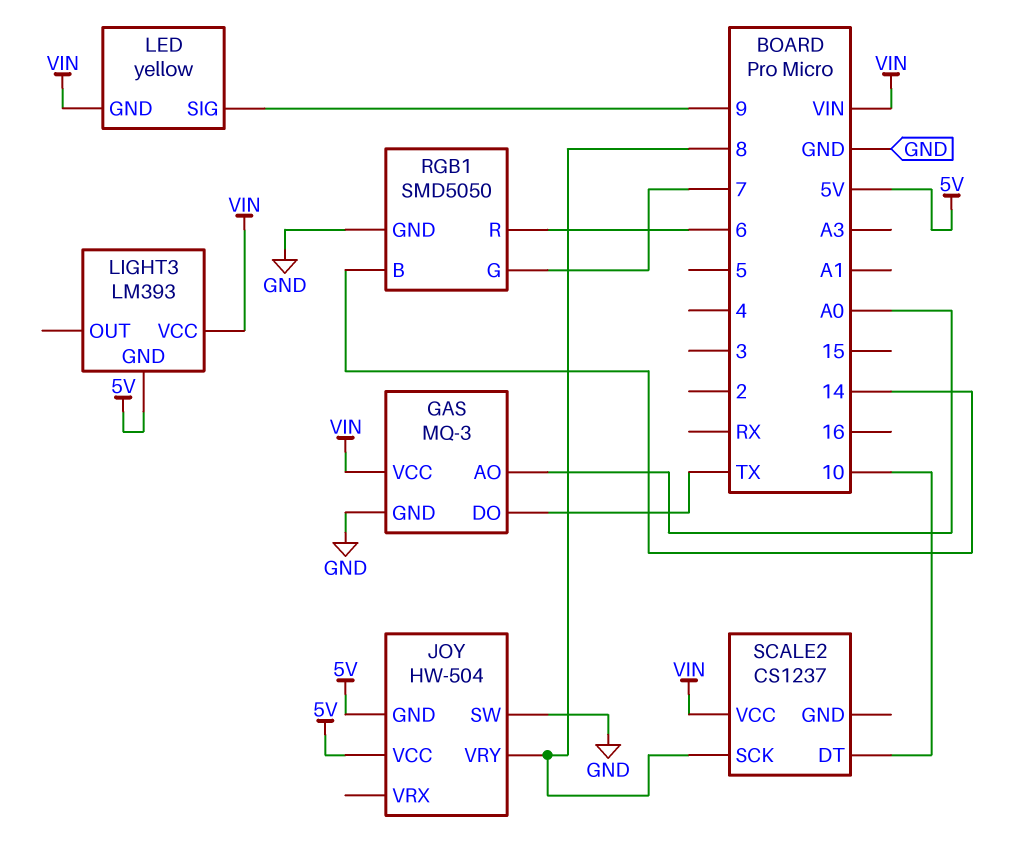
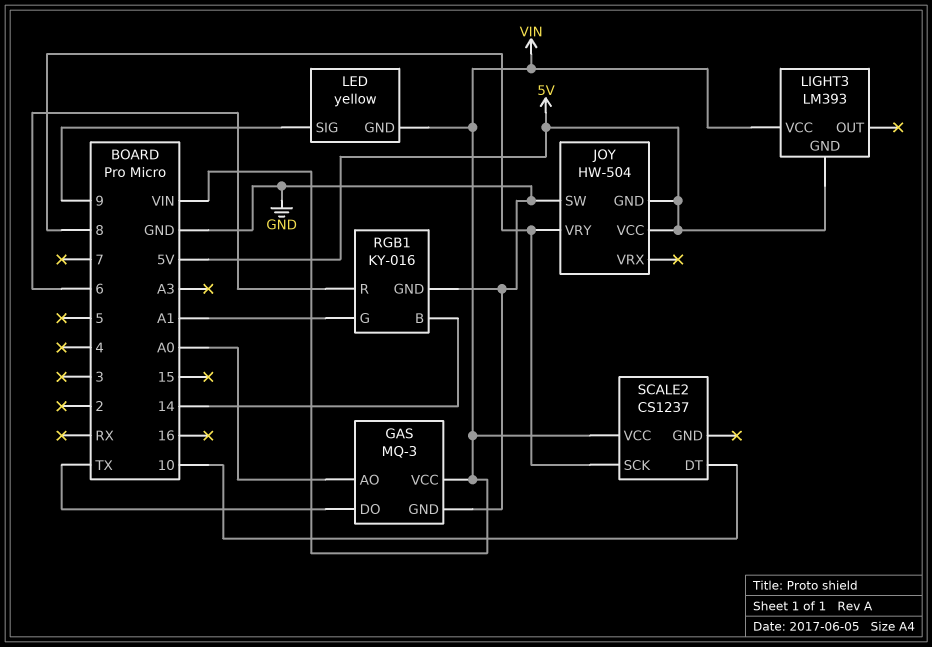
RGB1: SMD5050 -> KY-016
RGB1 pin G: 7 -> A1

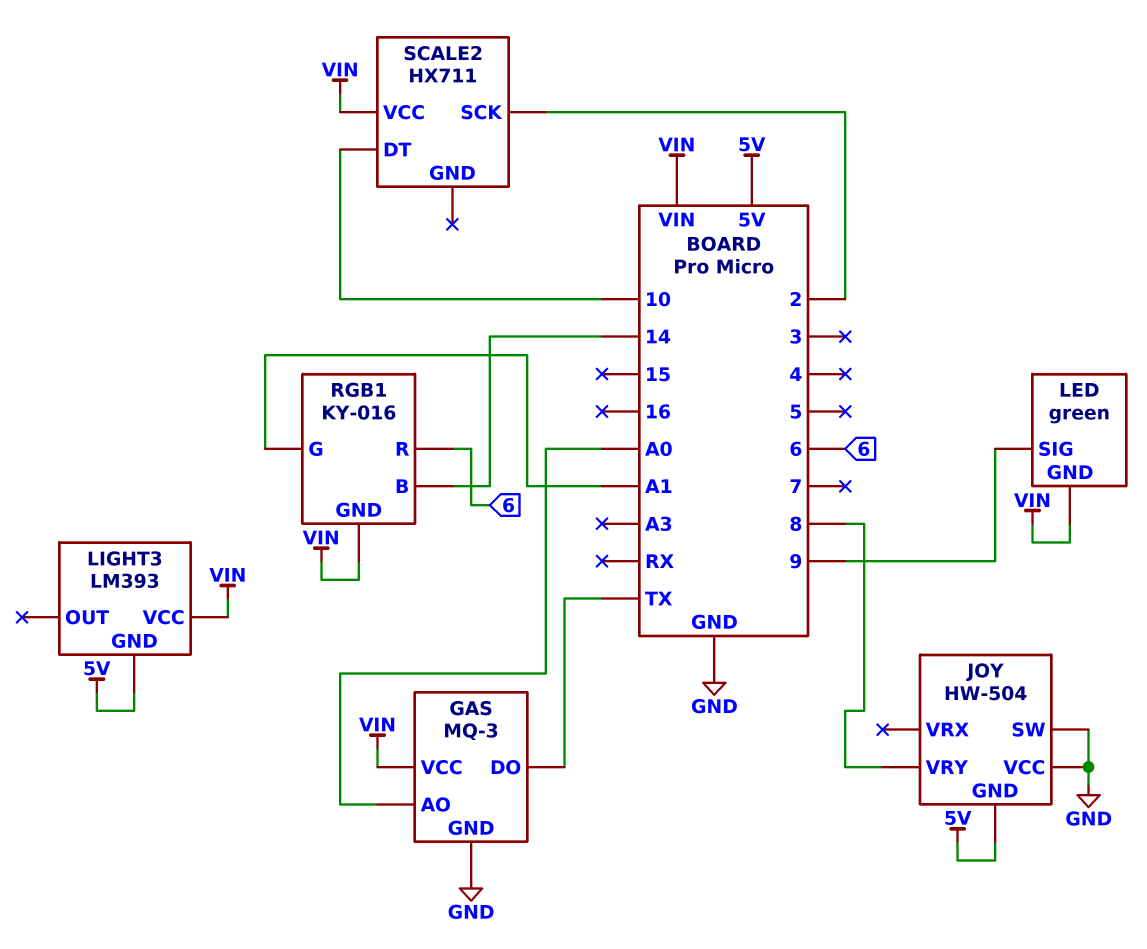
JOY pin VCC: 5V -> GND
LED: yellow -> green
RGB1 pin GND: GND -> VIN
SCALE2: CS1237 -> HX711
SCALE2 pin SCK: 8 -> 2

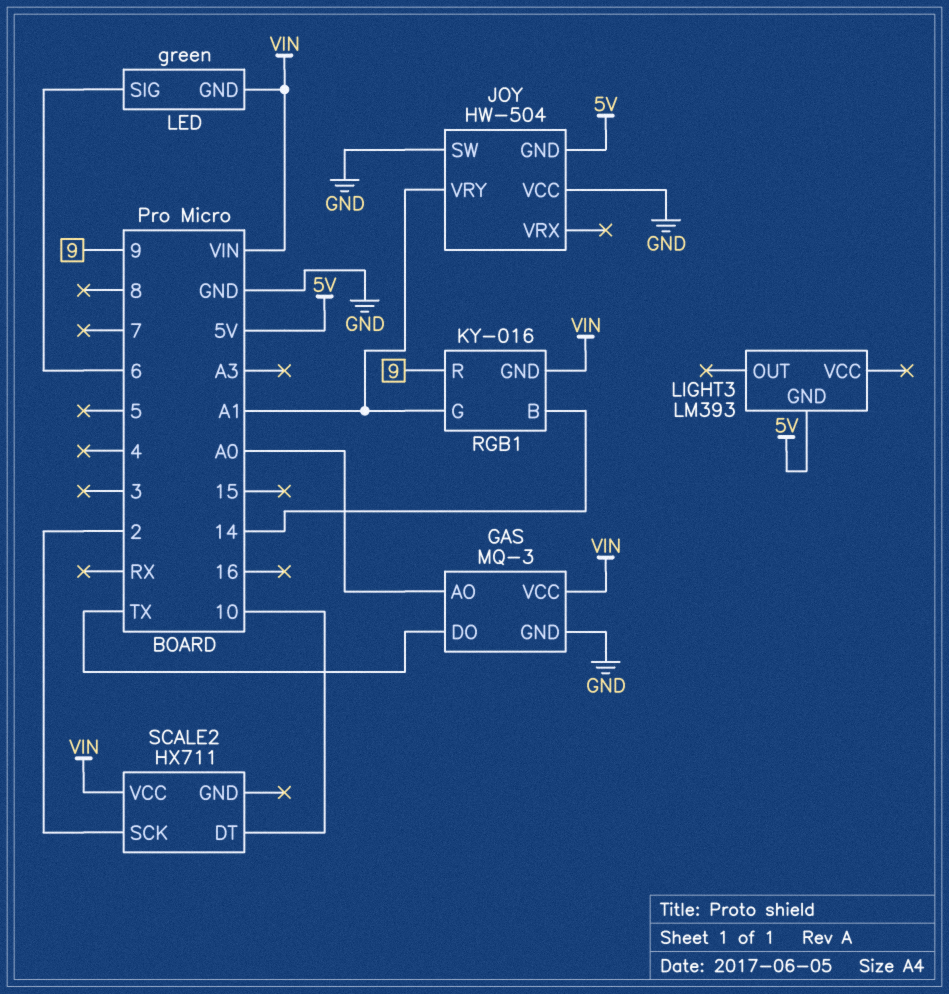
JOY pin VRY: 8 -> A1
LED pin SIG: 9 -> 6
LIGHT3 pin VCC: VIN -> none
RGB1 pin R: 6 -> 9

